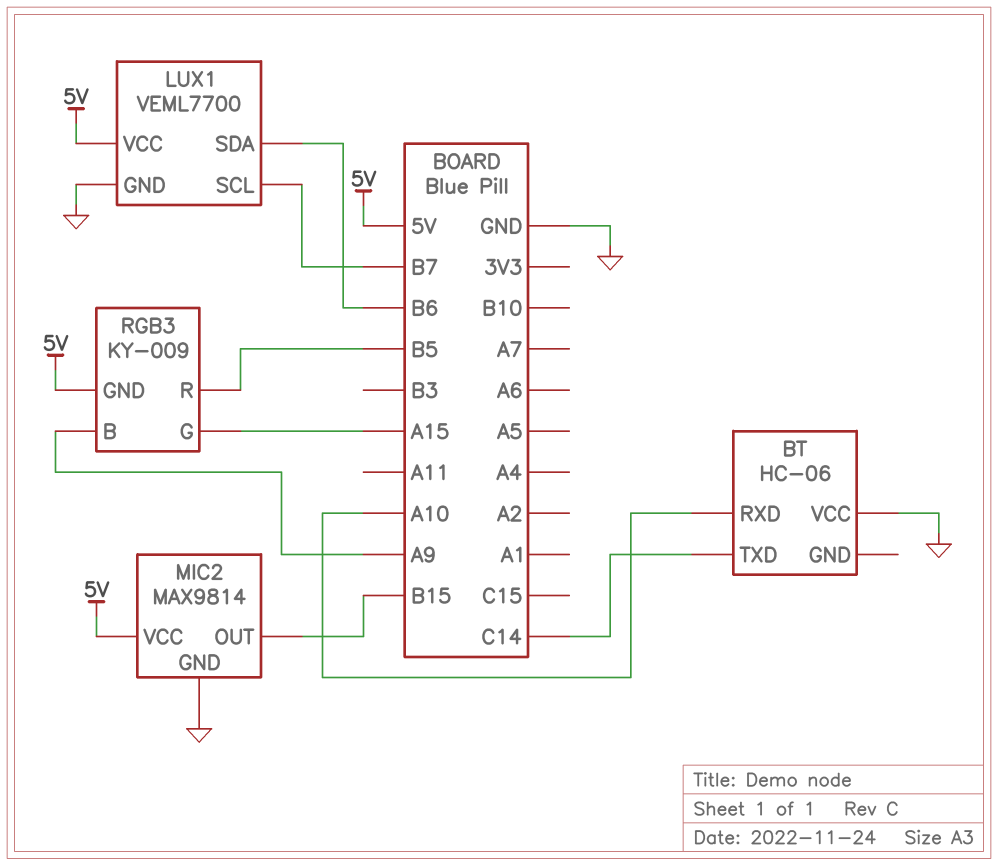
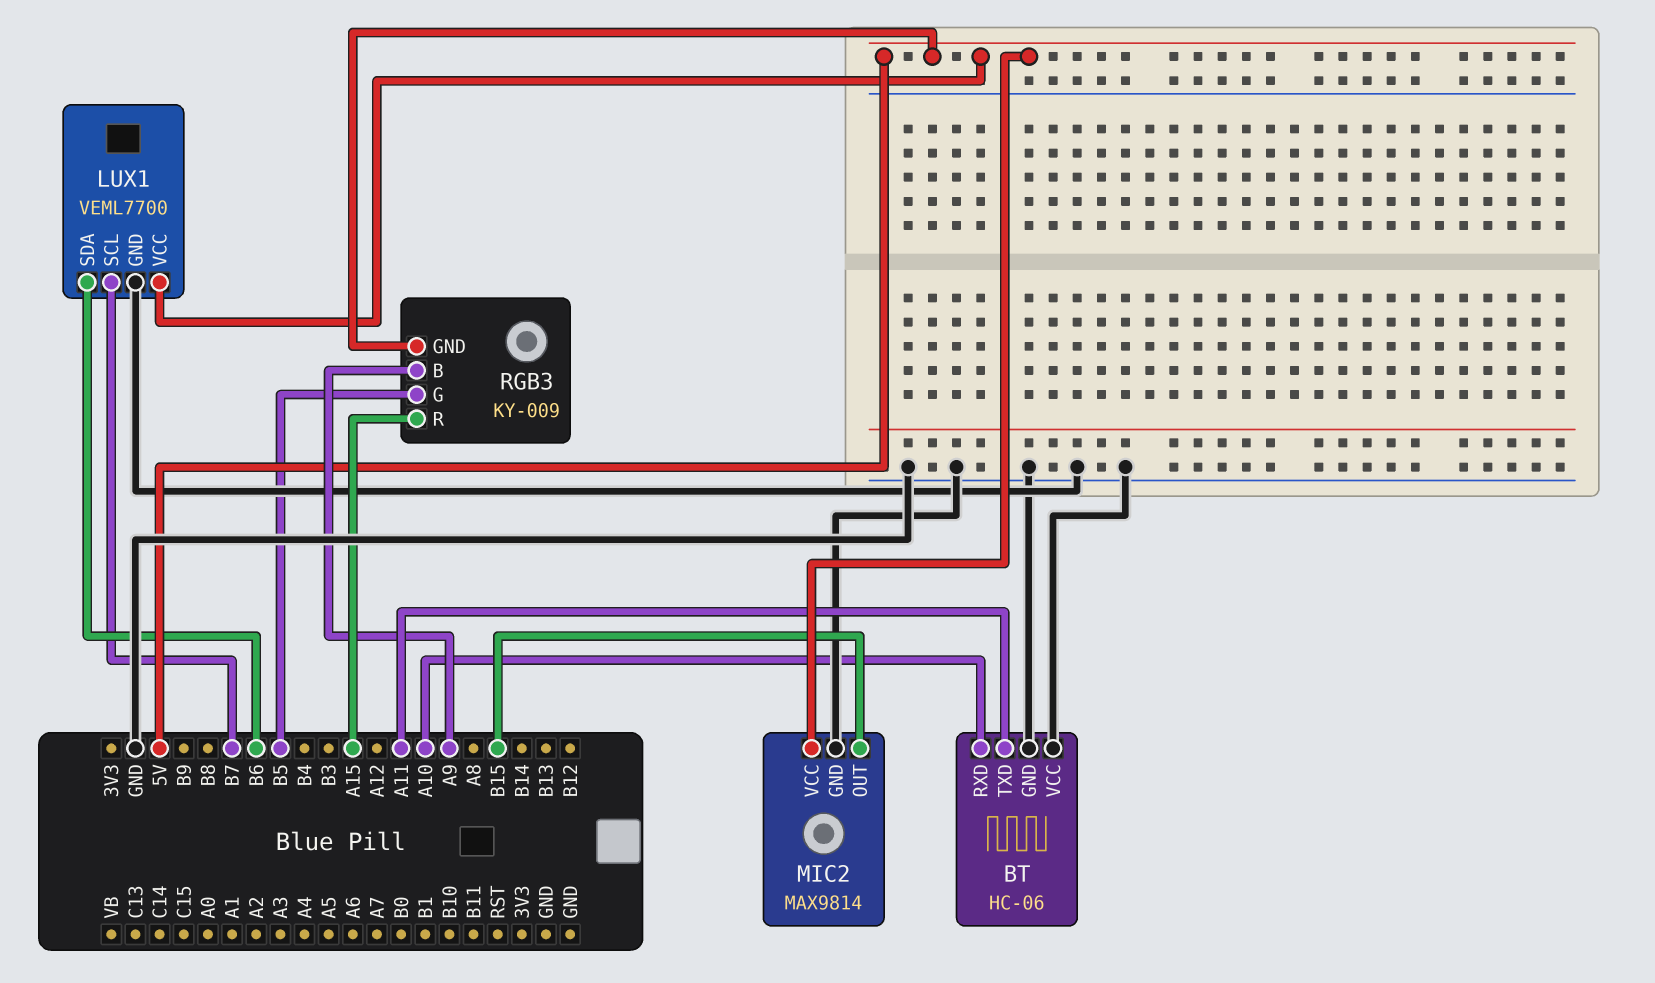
BT pin GND: none -> GND
BT pin TXD: C14 -> A11
RGB3 pin G: A15 -> B5
RGB3 pin R: B5 -> A15

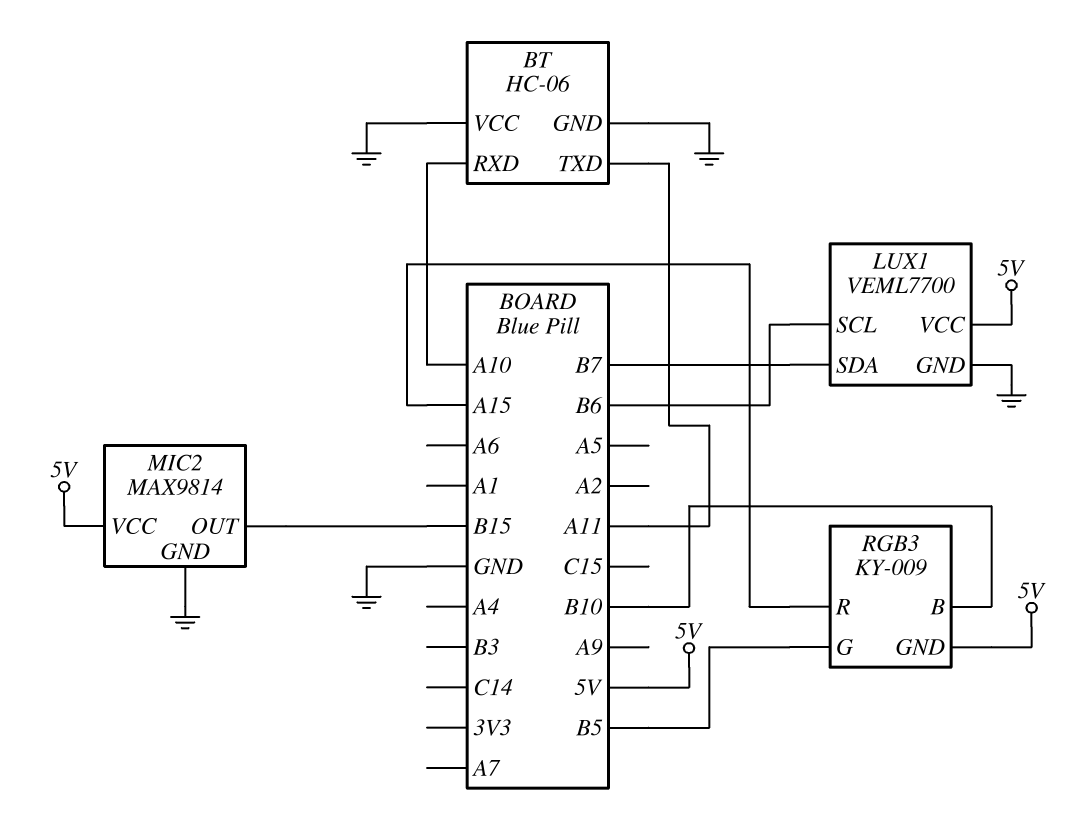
LUX1 pin SCL: B7 -> B6
LUX1 pin SDA: B6 -> B7
RGB3 pin B: A9 -> B10

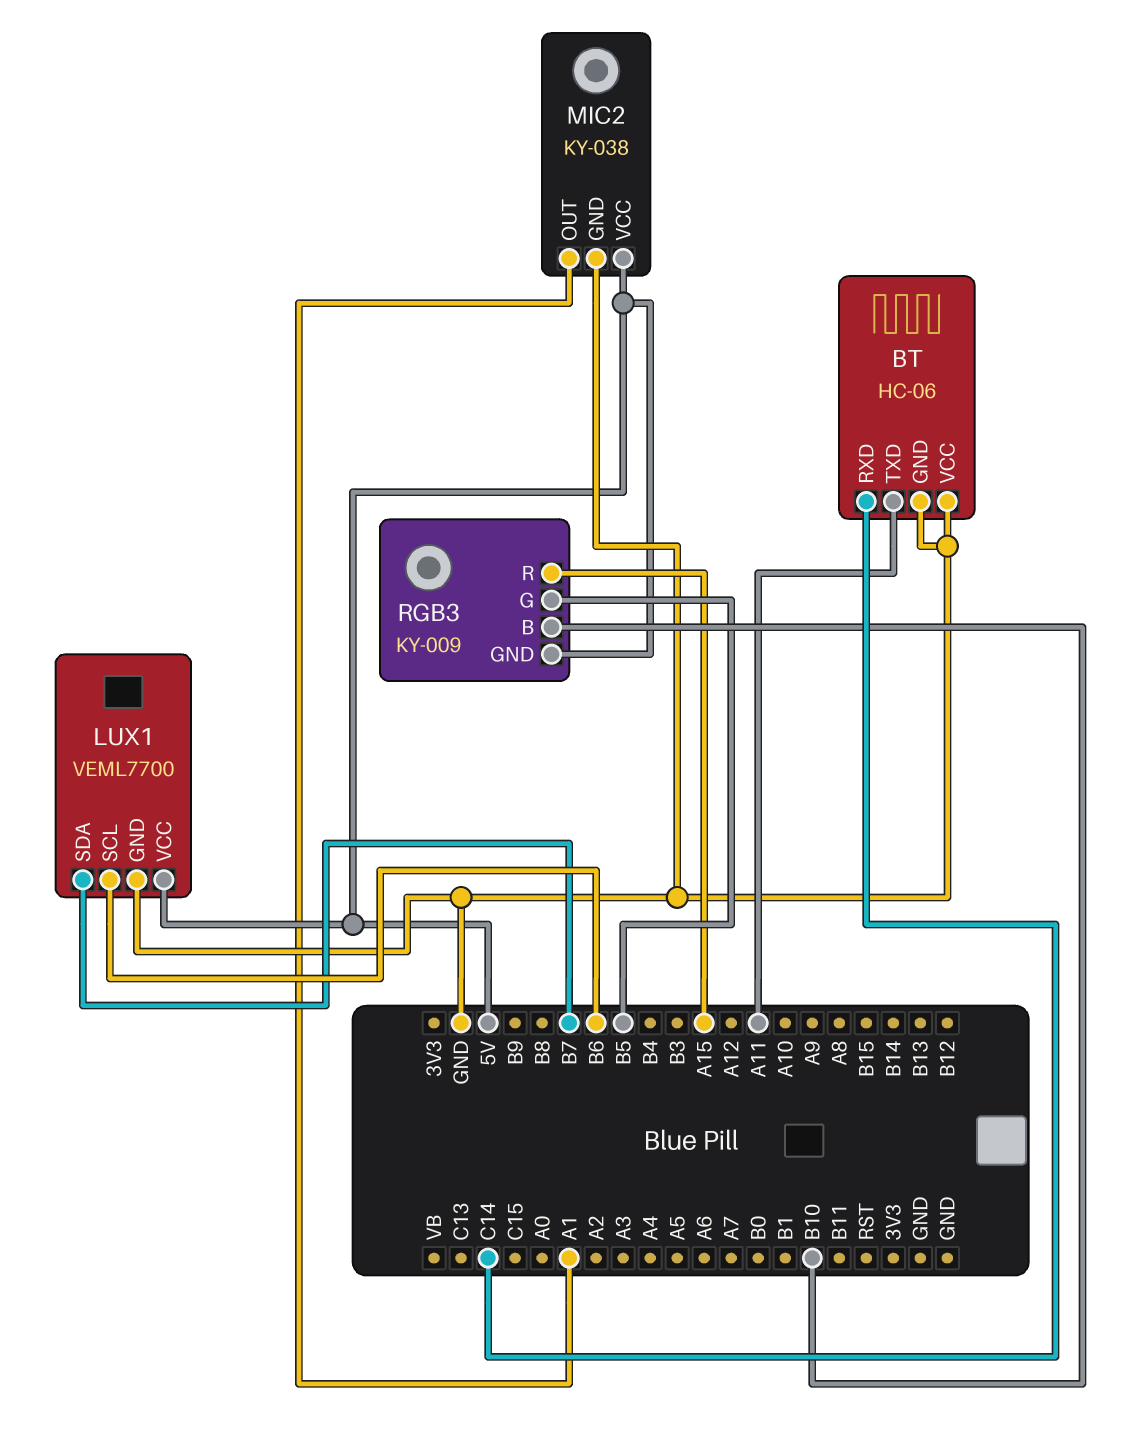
BT pin RXD: A10 -> C14
MIC2: MAX9814 -> KY-038
MIC2 pin OUT: B15 -> A1

